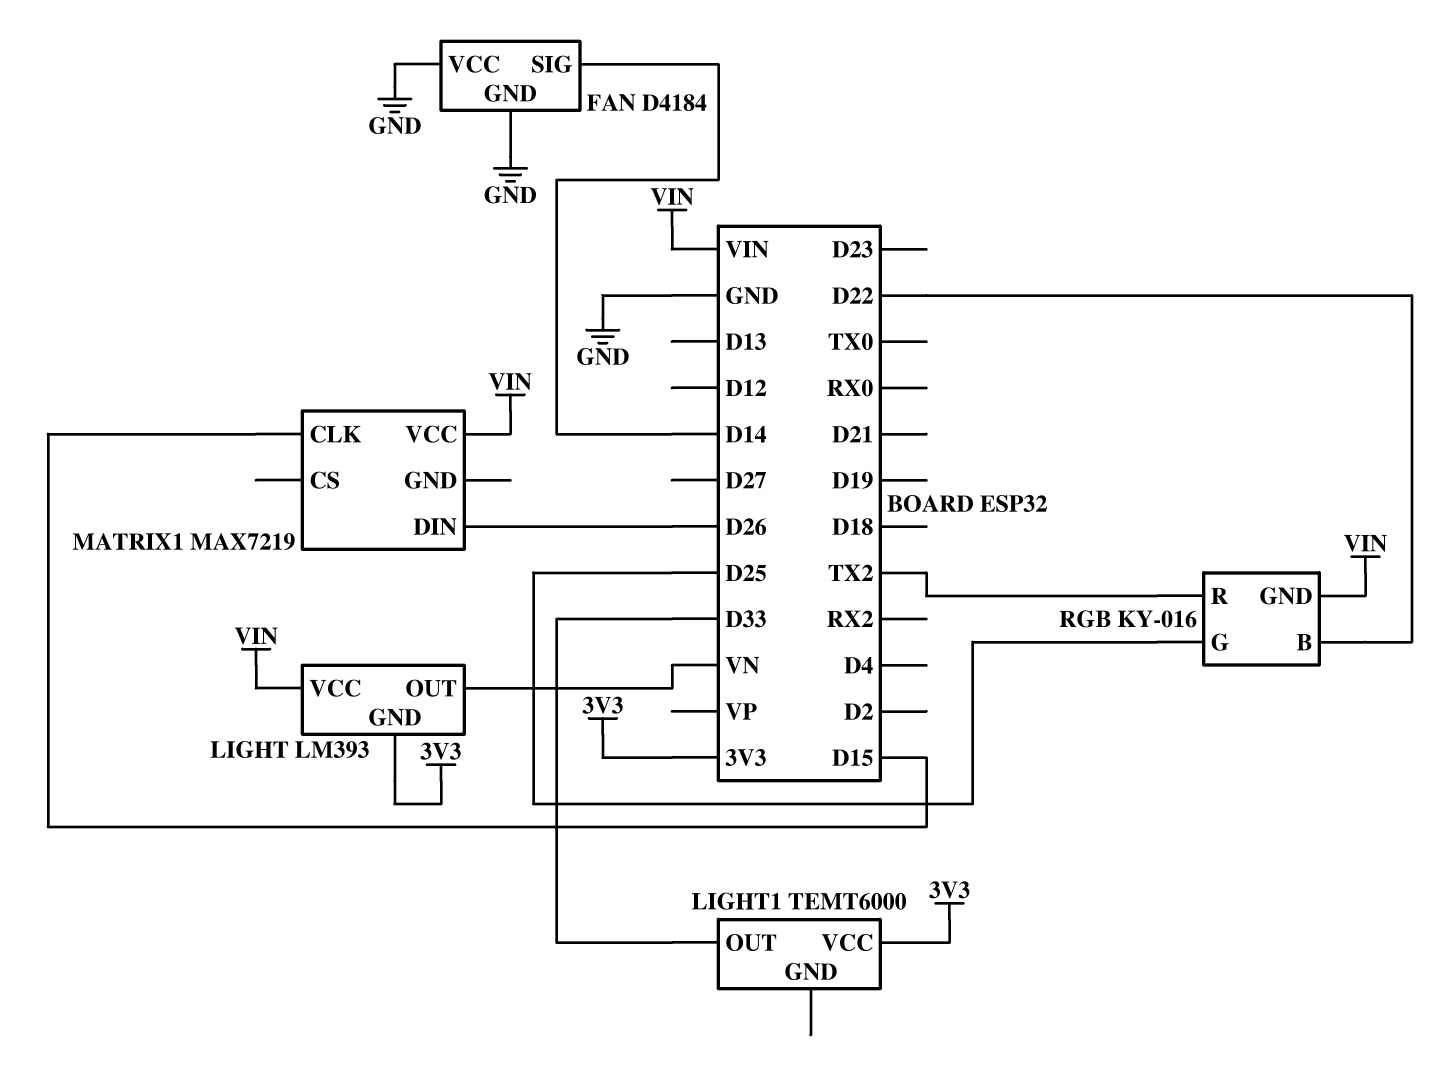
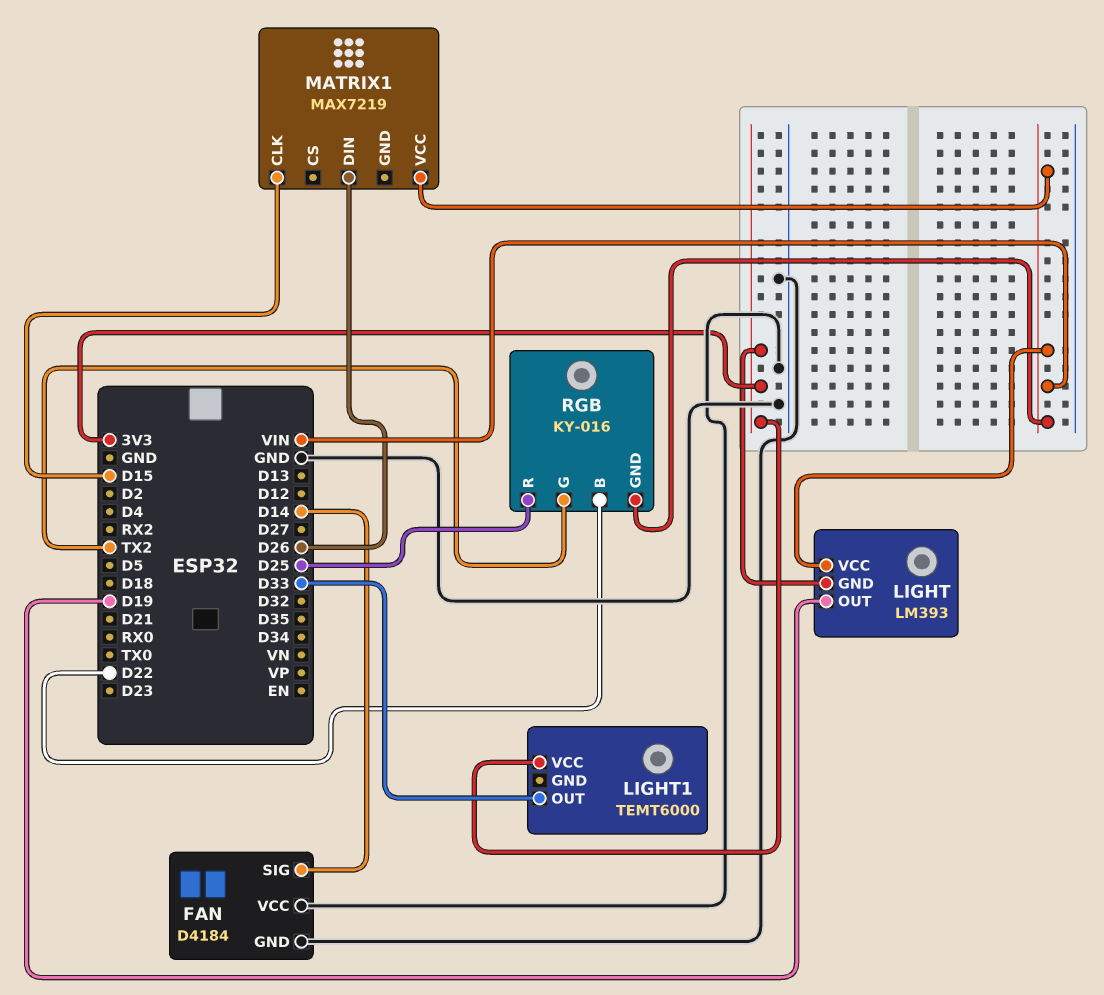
LIGHT pin OUT: VN -> D19
RGB pin G: D25 -> TX2
RGB pin R: TX2 -> D25

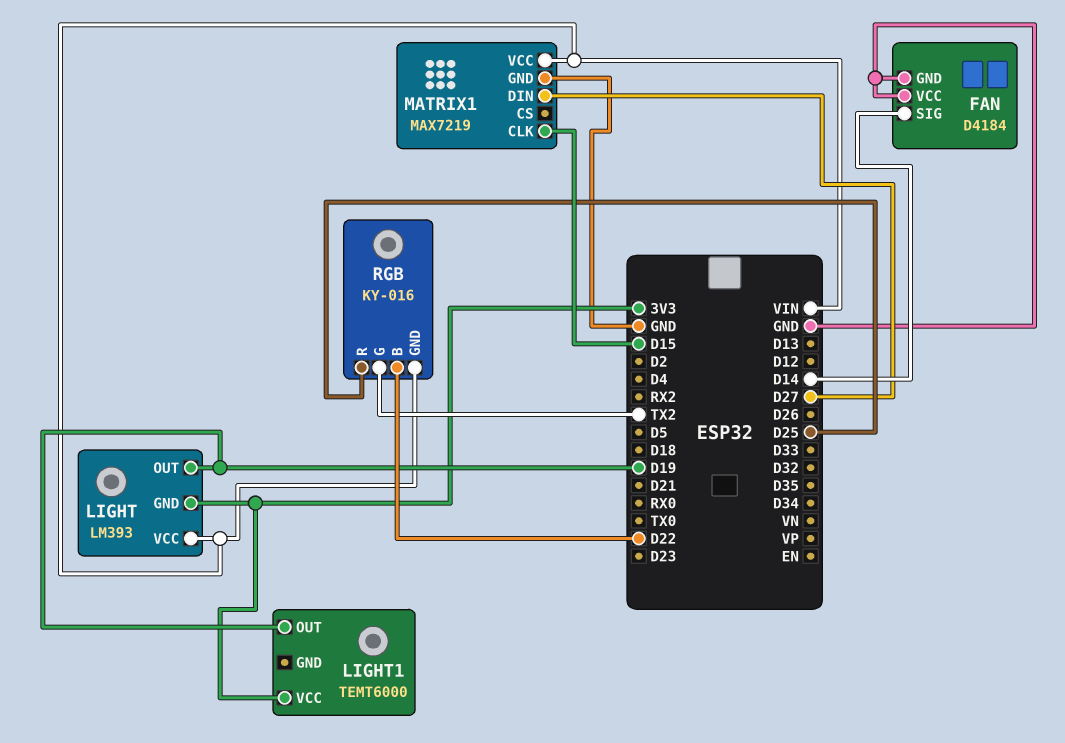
LIGHT1 pin OUT: D33 -> D19
MATRIX1 pin DIN: D26 -> D27
MATRIX1 pin GND: none -> GND

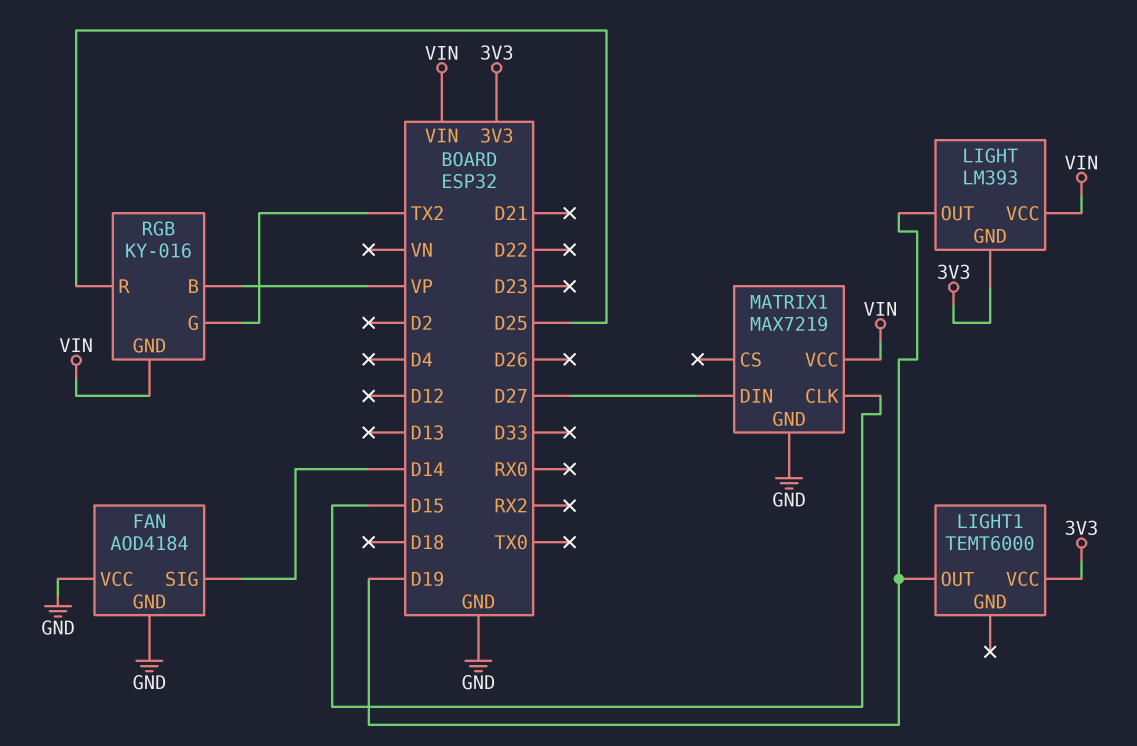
FAN: D4184 -> AOD4184
RGB pin B: D22 -> VP

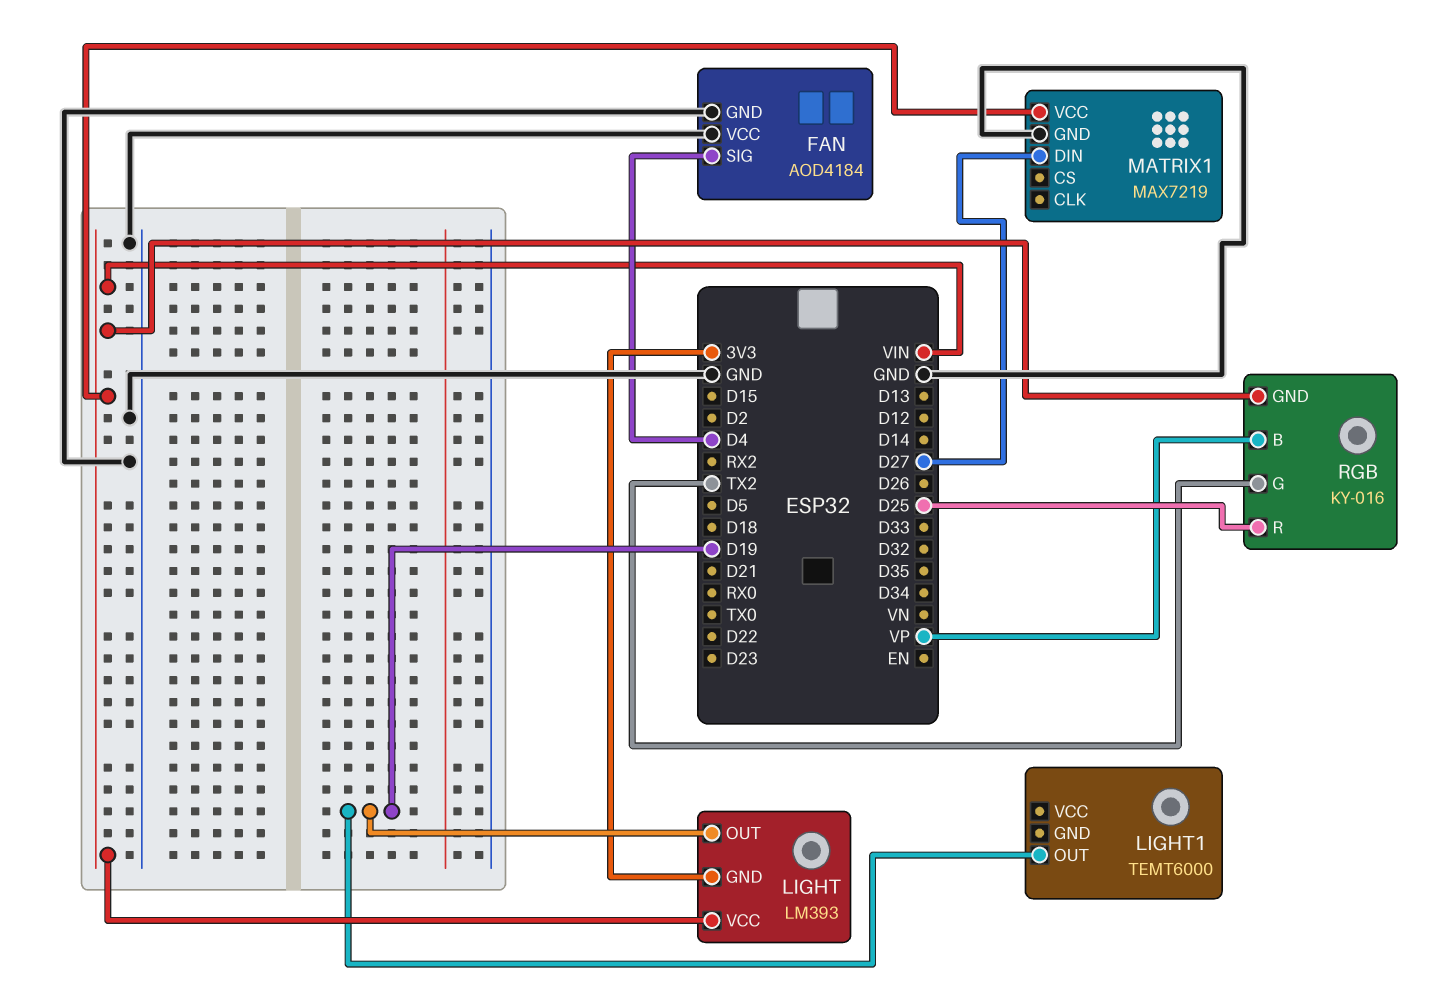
FAN pin SIG: D14 -> D4
LIGHT1 pin VCC: 3V3 -> none
MATRIX1 pin CLK: D15 -> none

